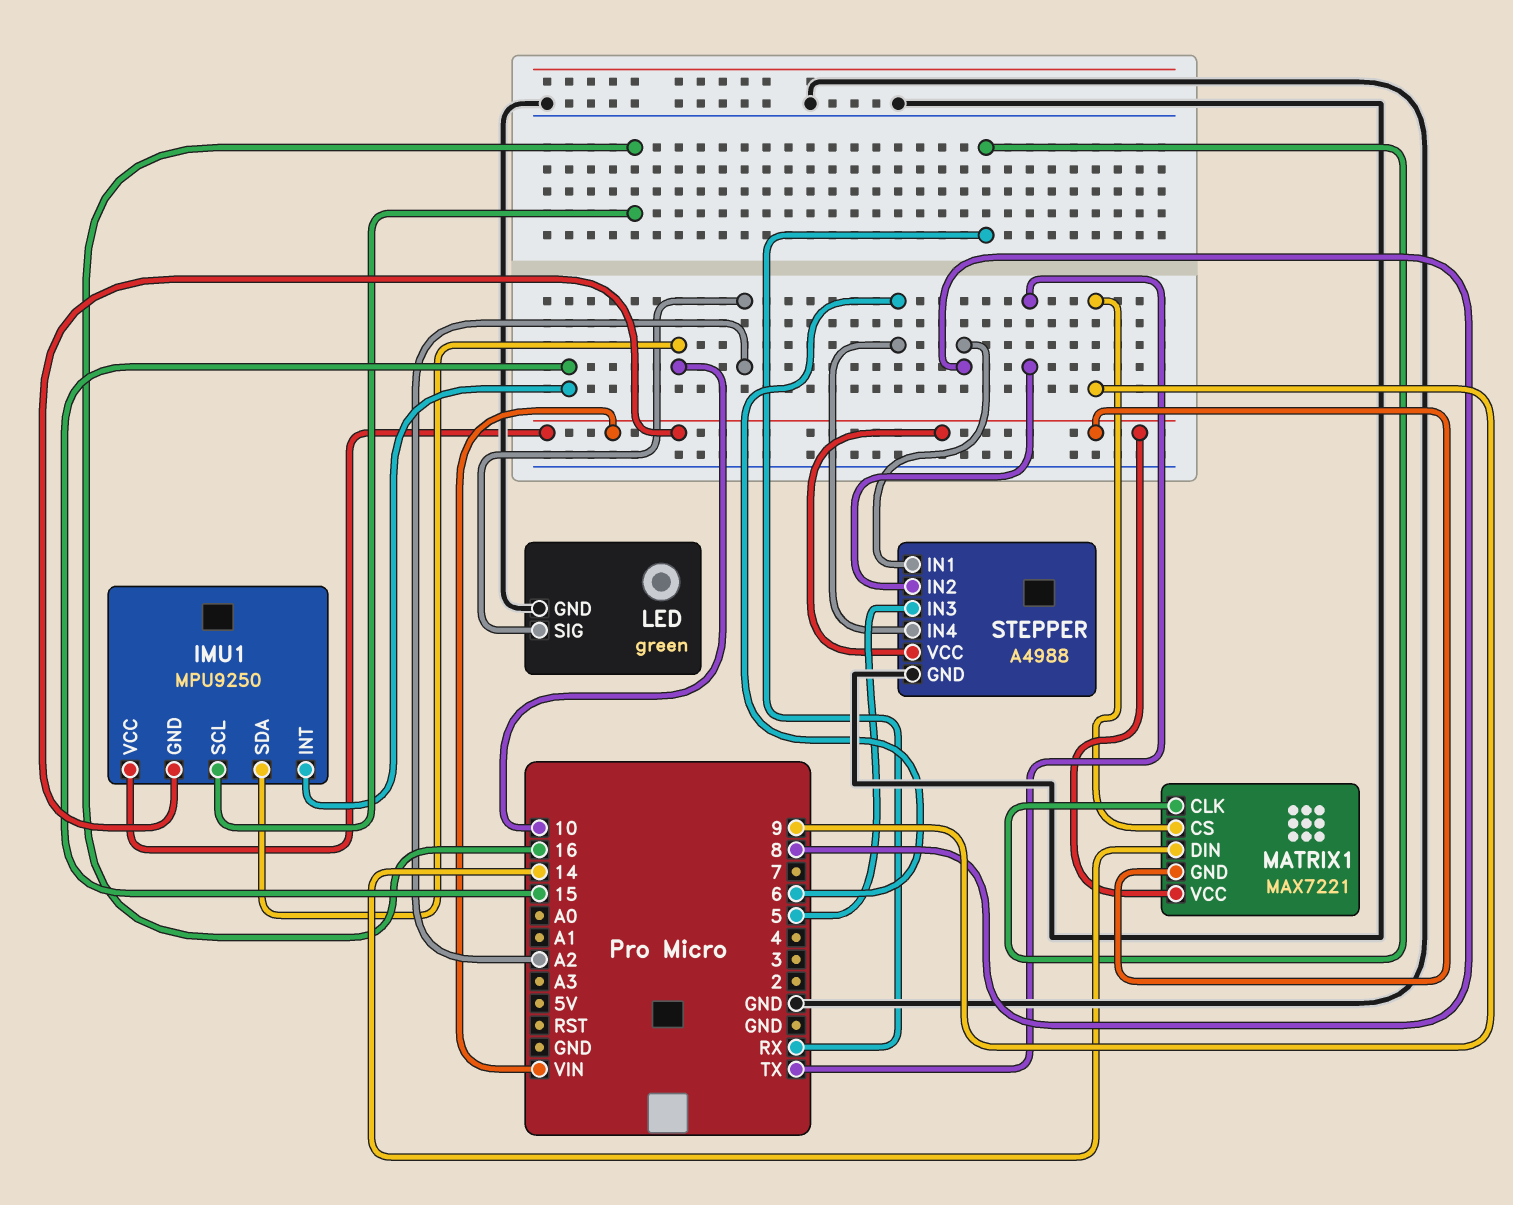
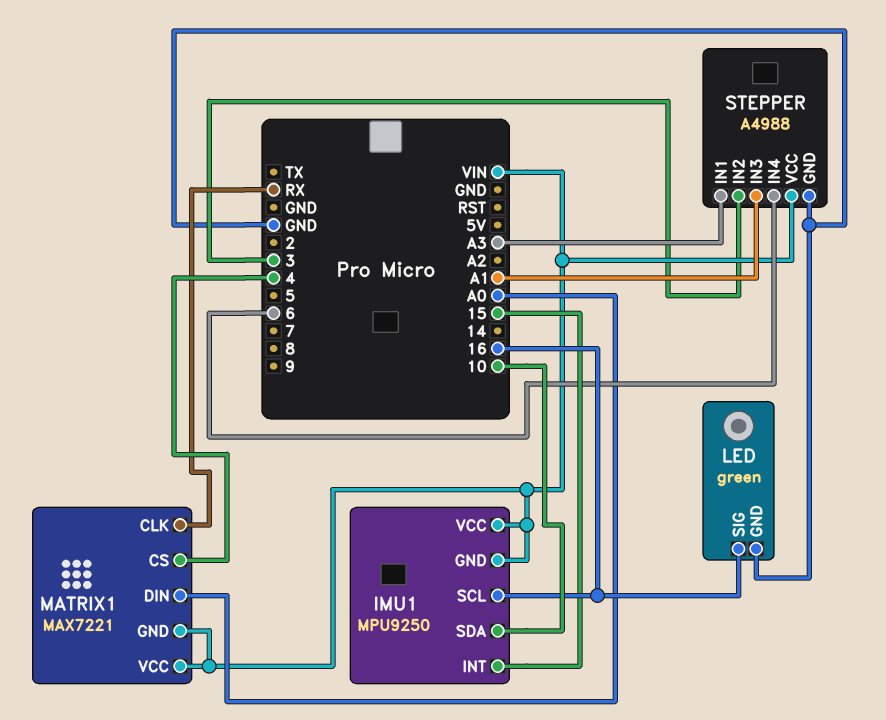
LED pin SIG: A2 -> 16
MATRIX1 pin CS: 9 -> 4
MATRIX1 pin DIN: 14 -> A0
STEPPER pin IN1: 8 -> A3
STEPPER pin IN2: TX -> 3
STEPPER pin IN3: 5 -> A1

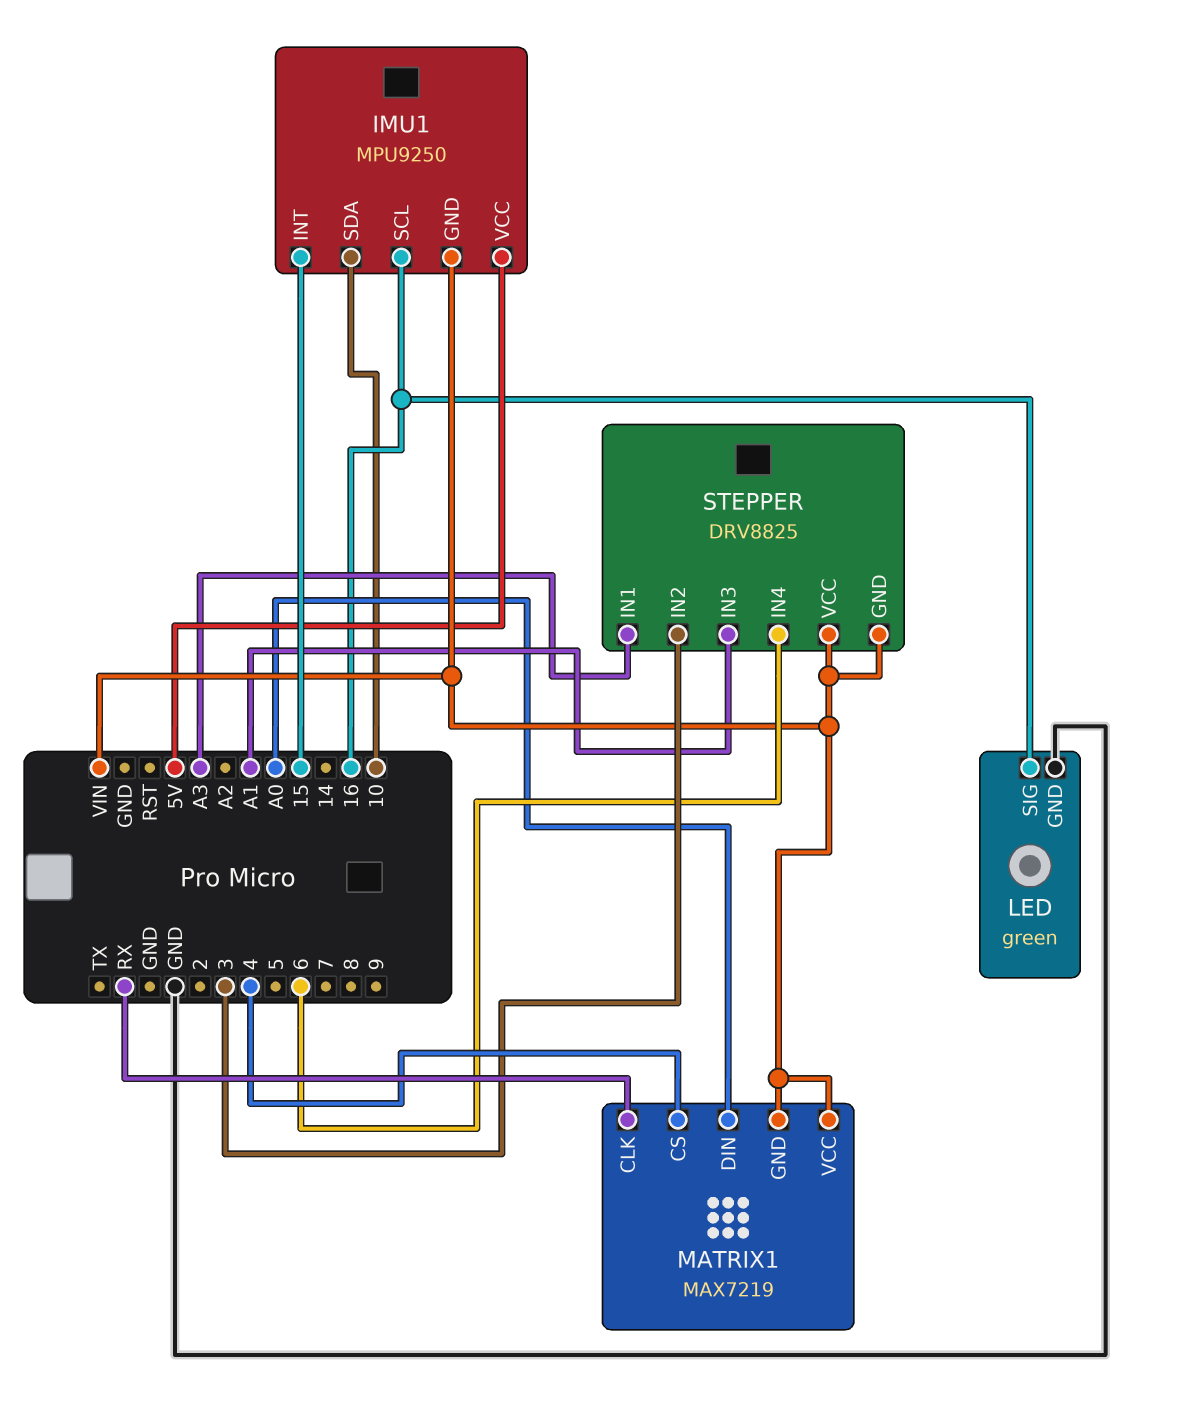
IMU1 pin VCC: VIN -> 5V
MATRIX1: MAX7221 -> MAX7219
STEPPER: A4988 -> DRV8825
STEPPER pin GND: GND -> VIN

